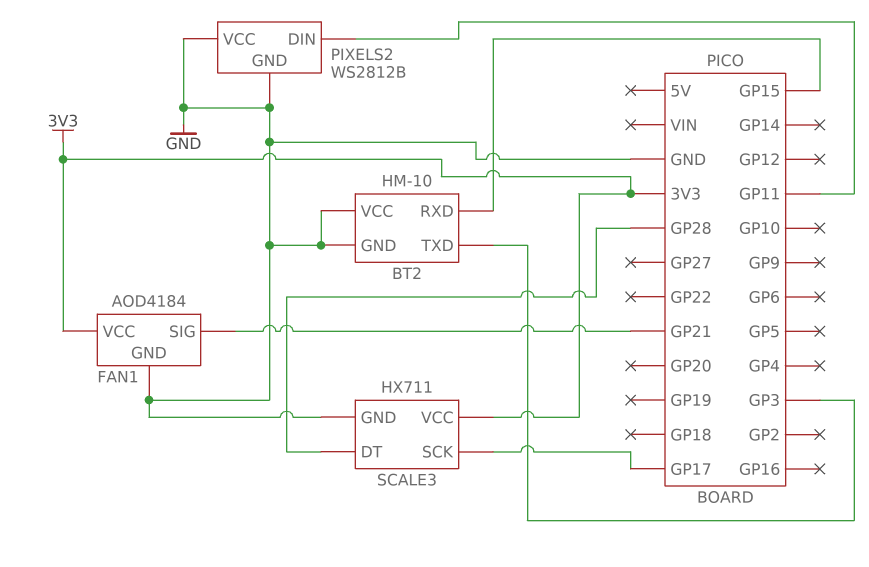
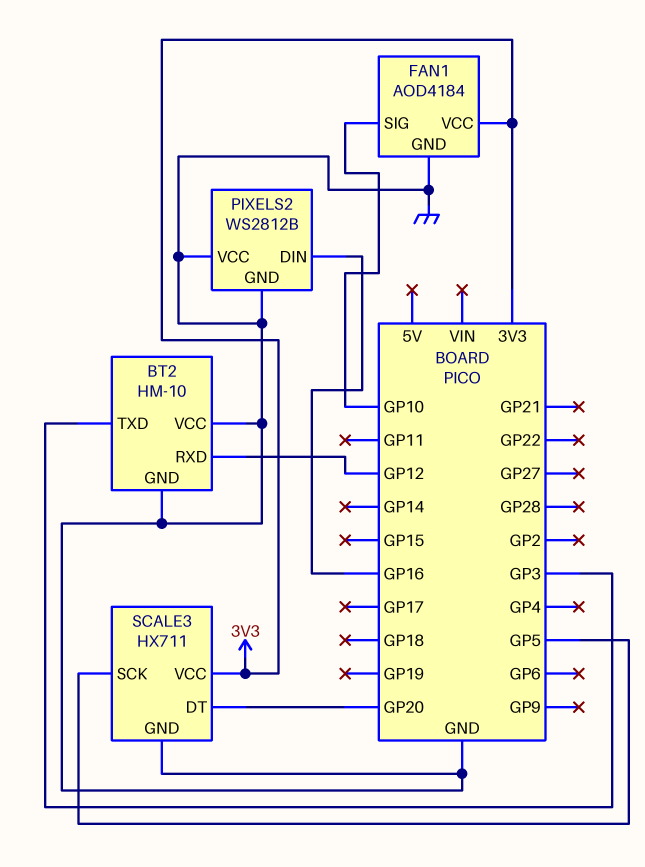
BT2 pin RXD: GP15 -> GP12
FAN1 pin SIG: GP21 -> GP10
PIXELS2 pin DIN: GP11 -> GP16
SCALE3 pin DT: GP28 -> GP20
SCALE3 pin SCK: GP17 -> GP5

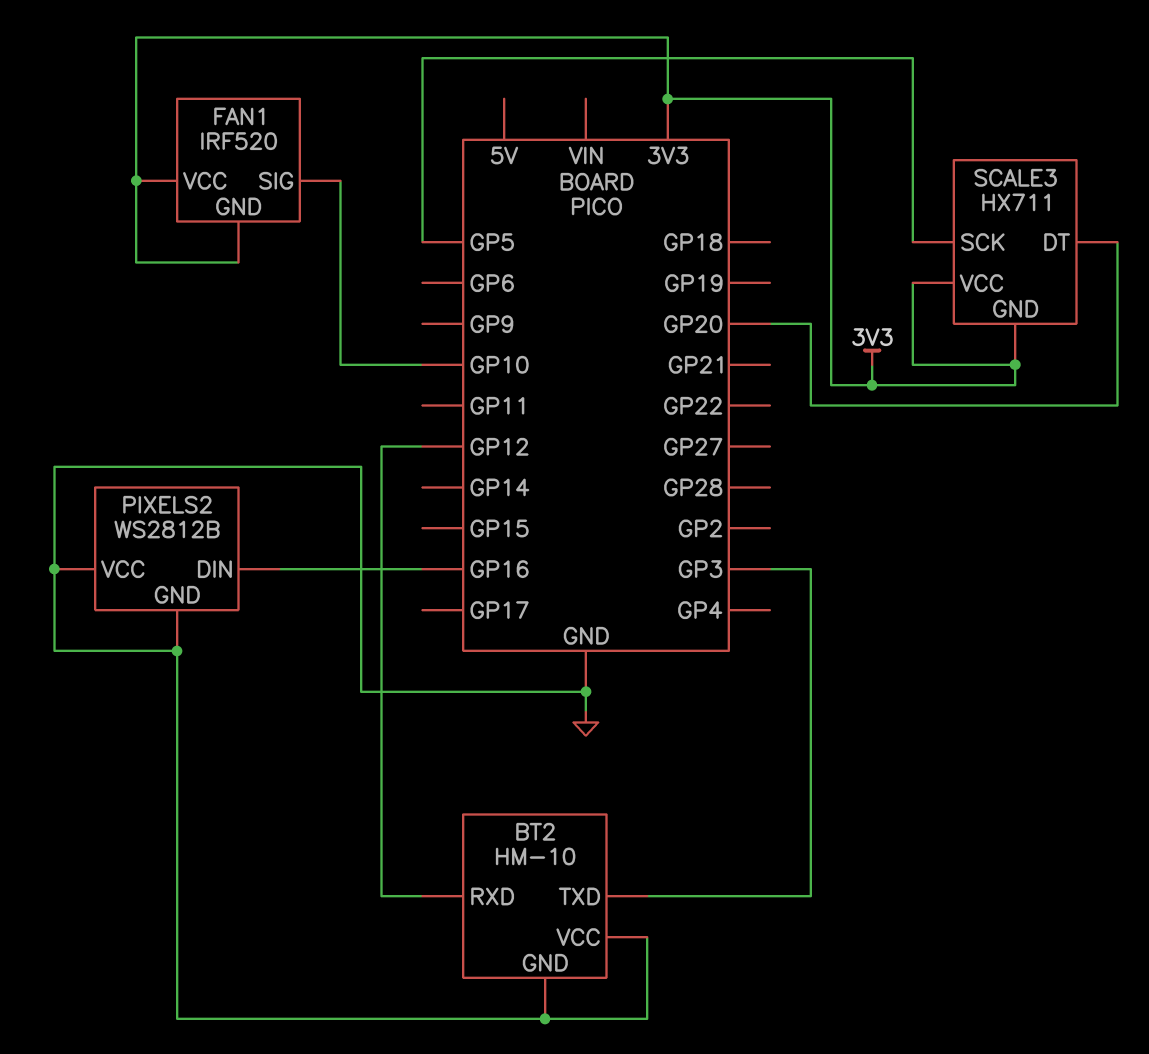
FAN1: AOD4184 -> IRF520
FAN1 pin GND: GND -> 3V3
SCALE3 pin GND: GND -> 3V3

